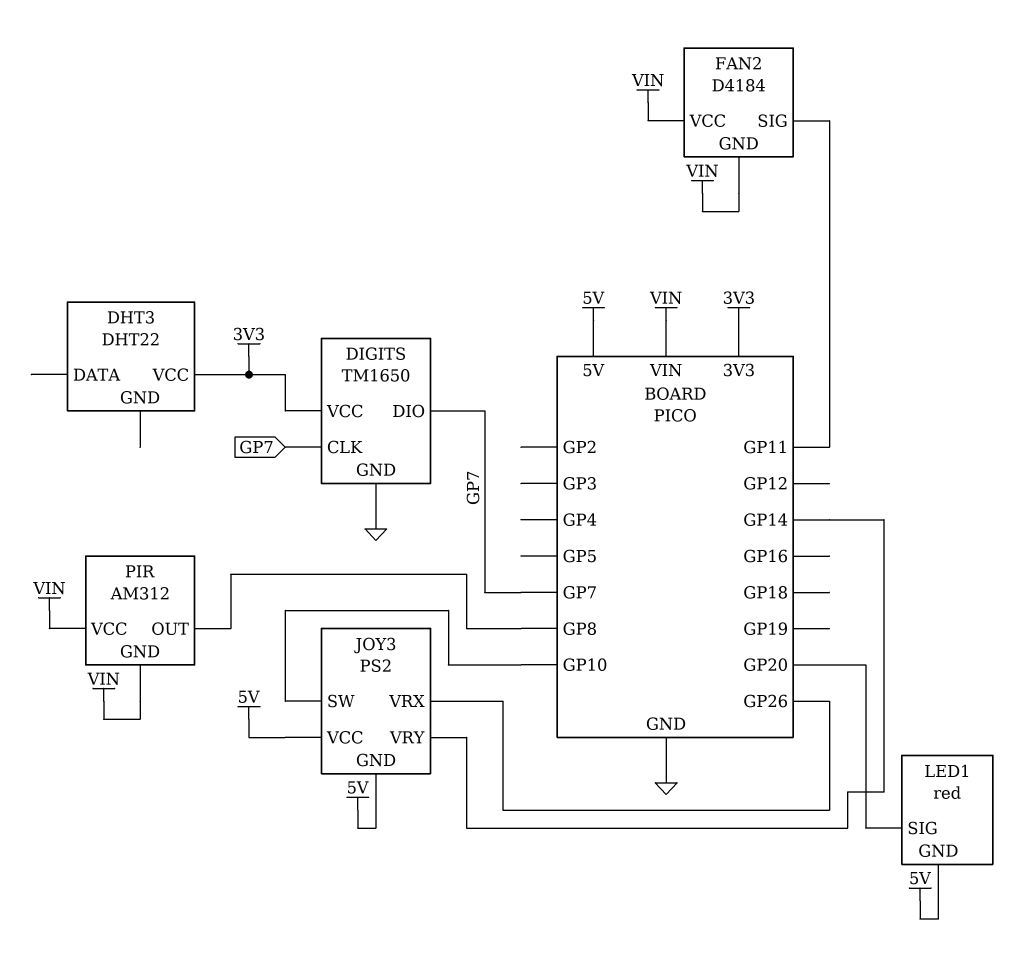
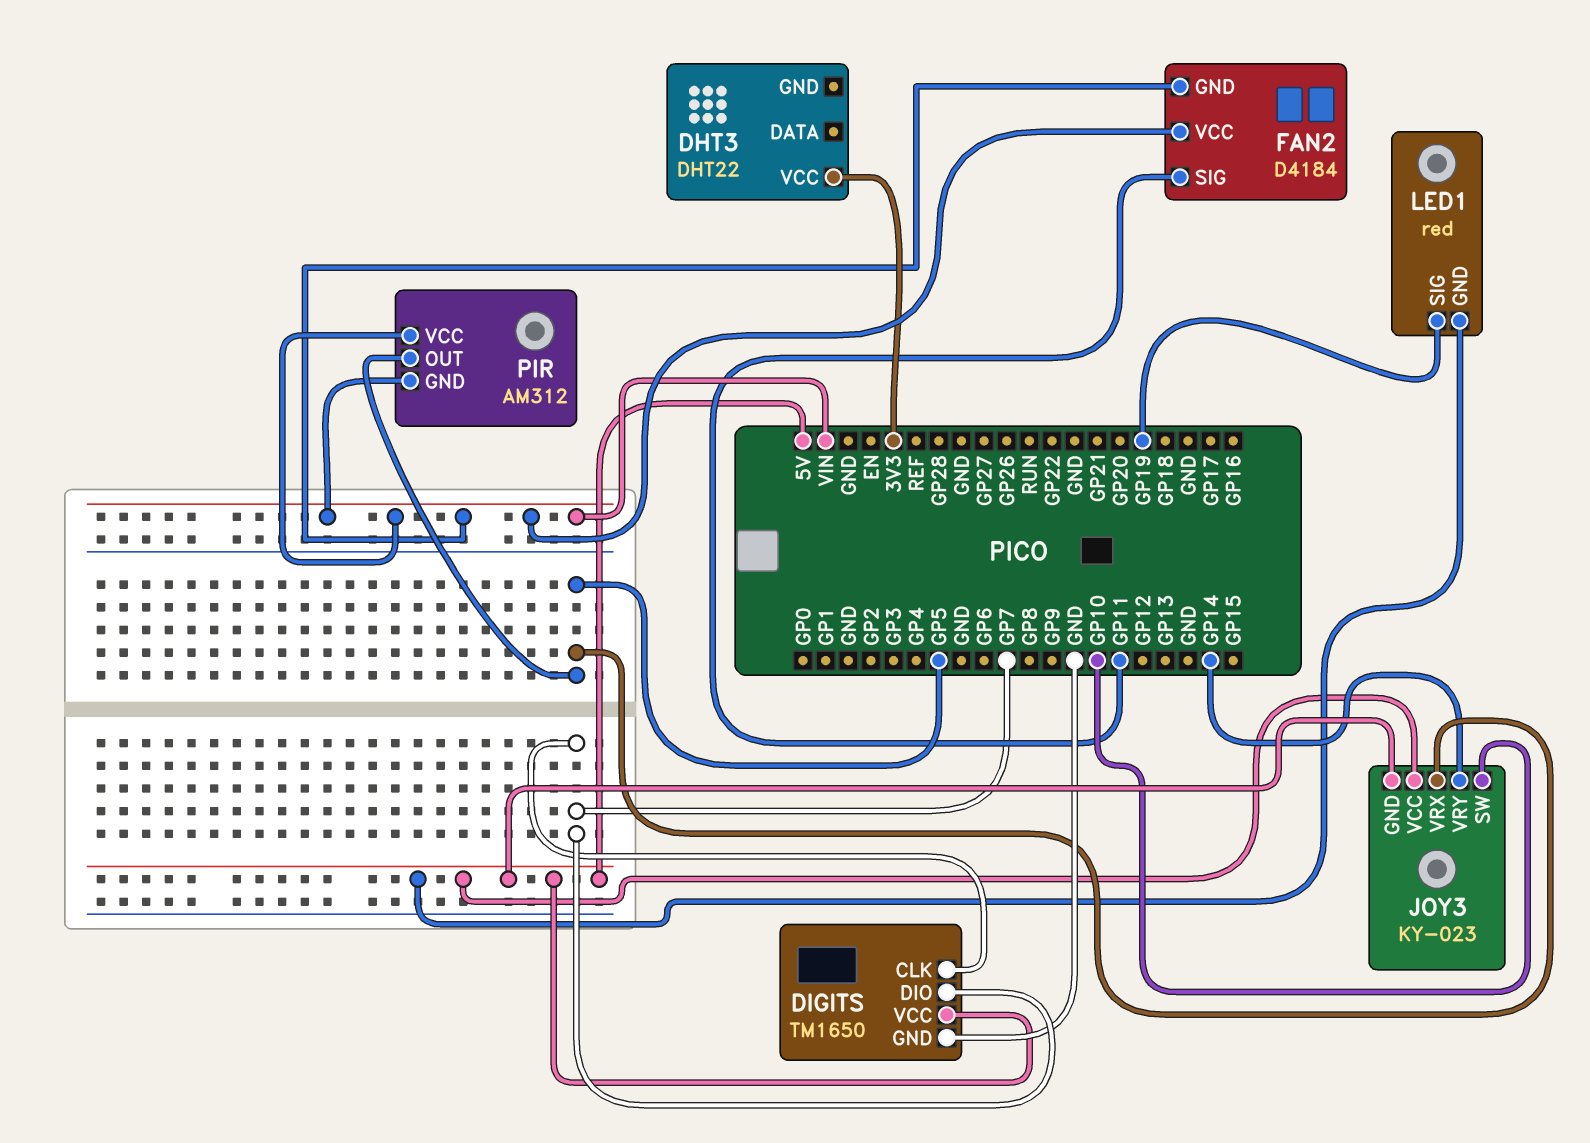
DIGITS pin VCC: 3V3 -> 5V
JOY3: PS2 -> KY-023
JOY3 pin VRX: GP26 -> GP5
LED1 pin SIG: GP20 -> GP19
PIR pin OUT: GP8 -> GP5

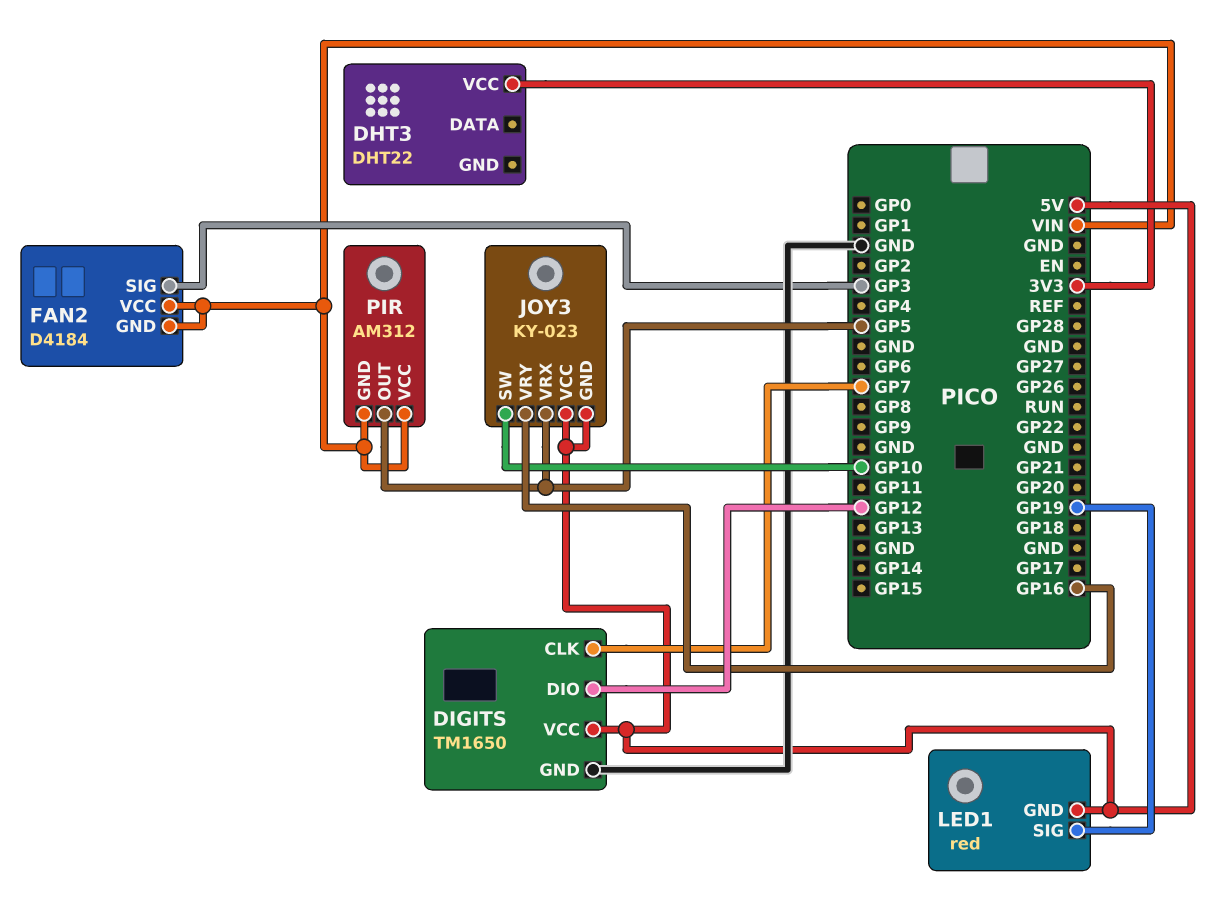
DIGITS pin DIO: GP7 -> GP12
FAN2 pin SIG: GP11 -> GP3
JOY3 pin VRY: GP14 -> GP16

